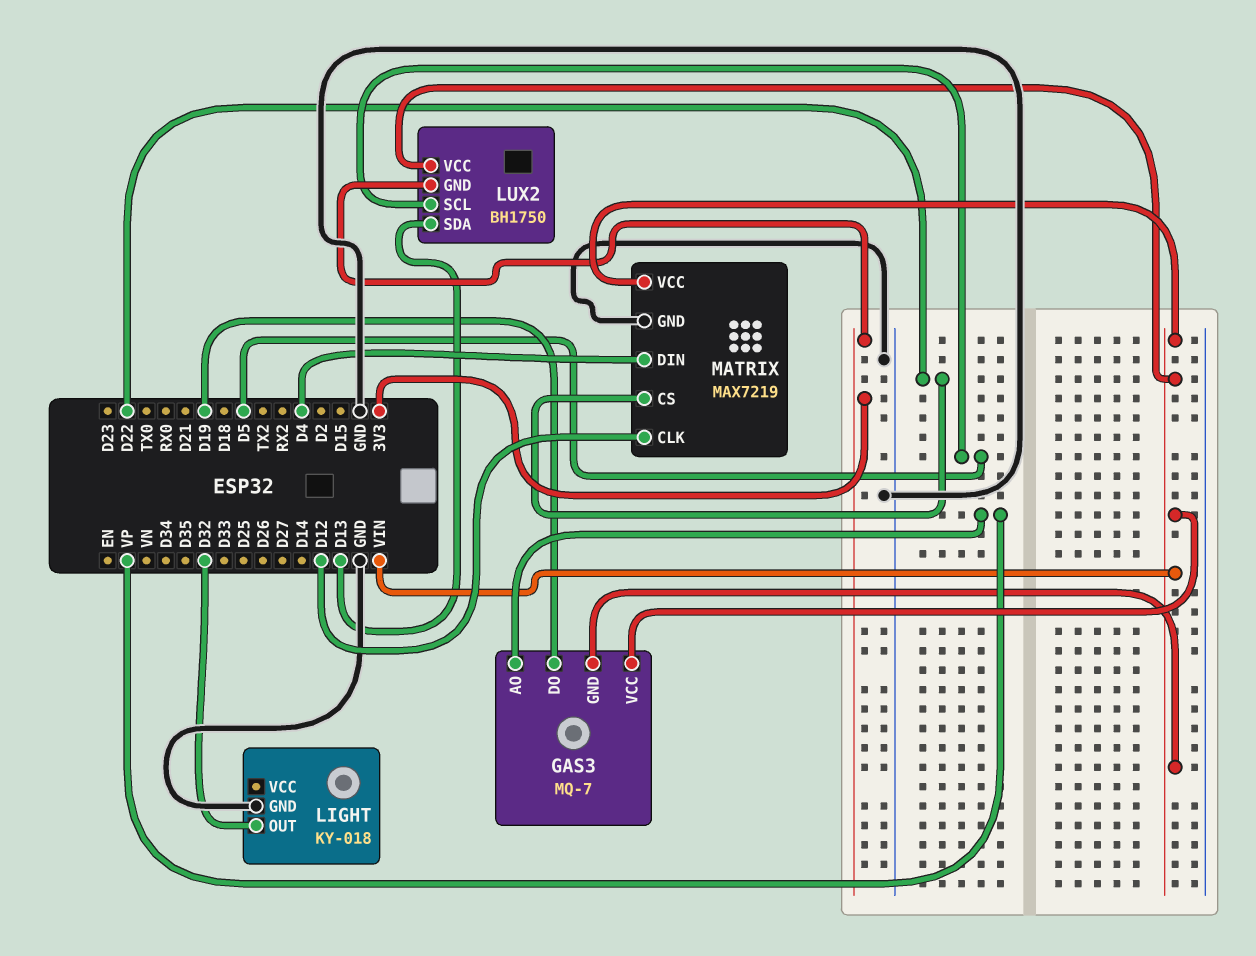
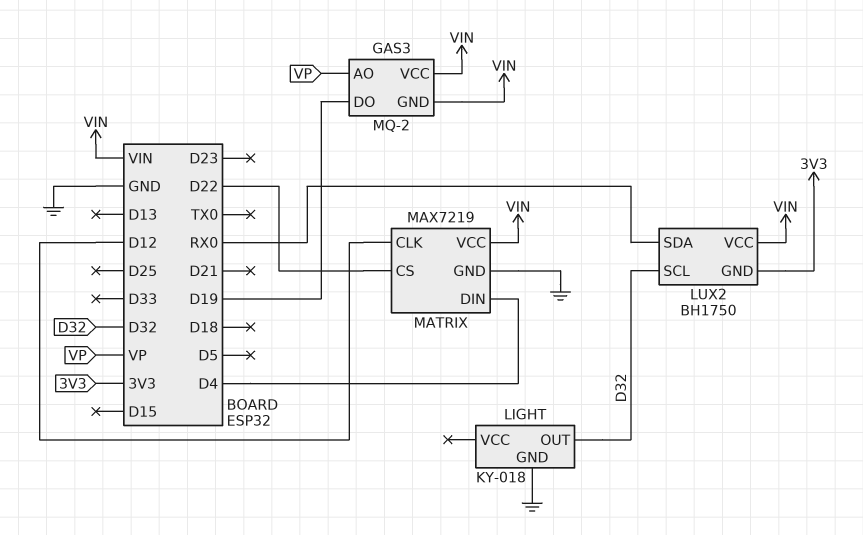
GAS3: MQ-7 -> MQ-2
LUX2 pin SCL: D5 -> D32
LUX2 pin SDA: D13 -> RX0

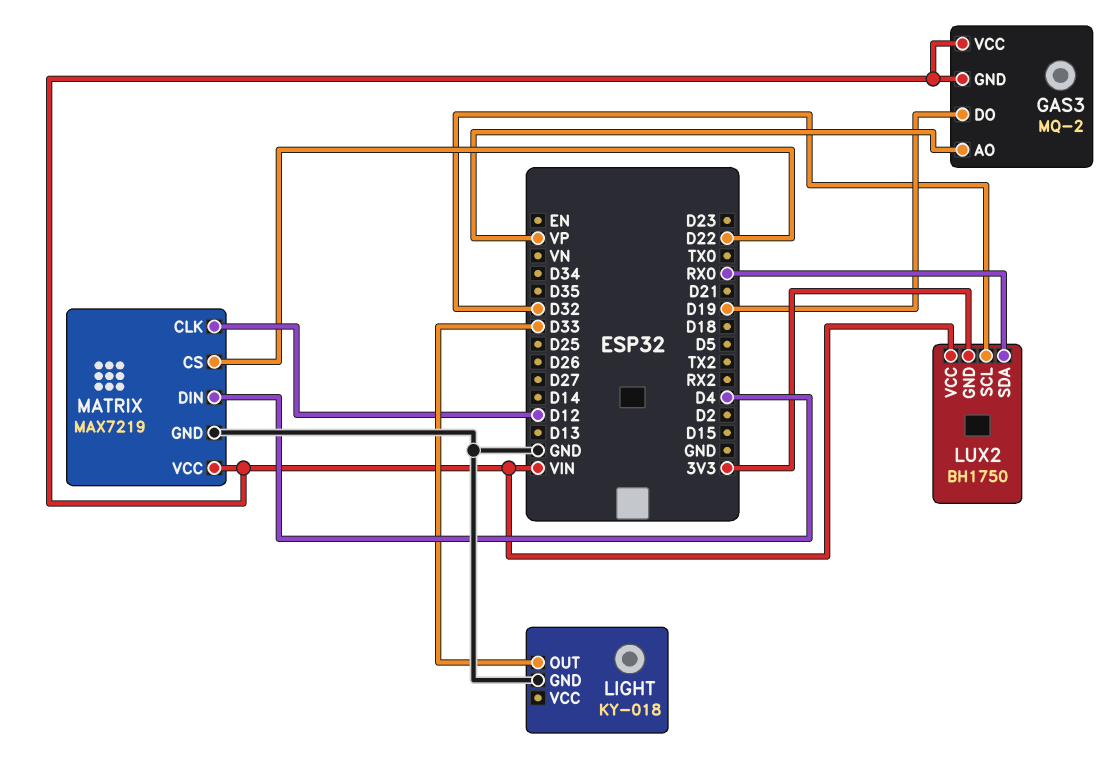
LIGHT pin OUT: D32 -> D33

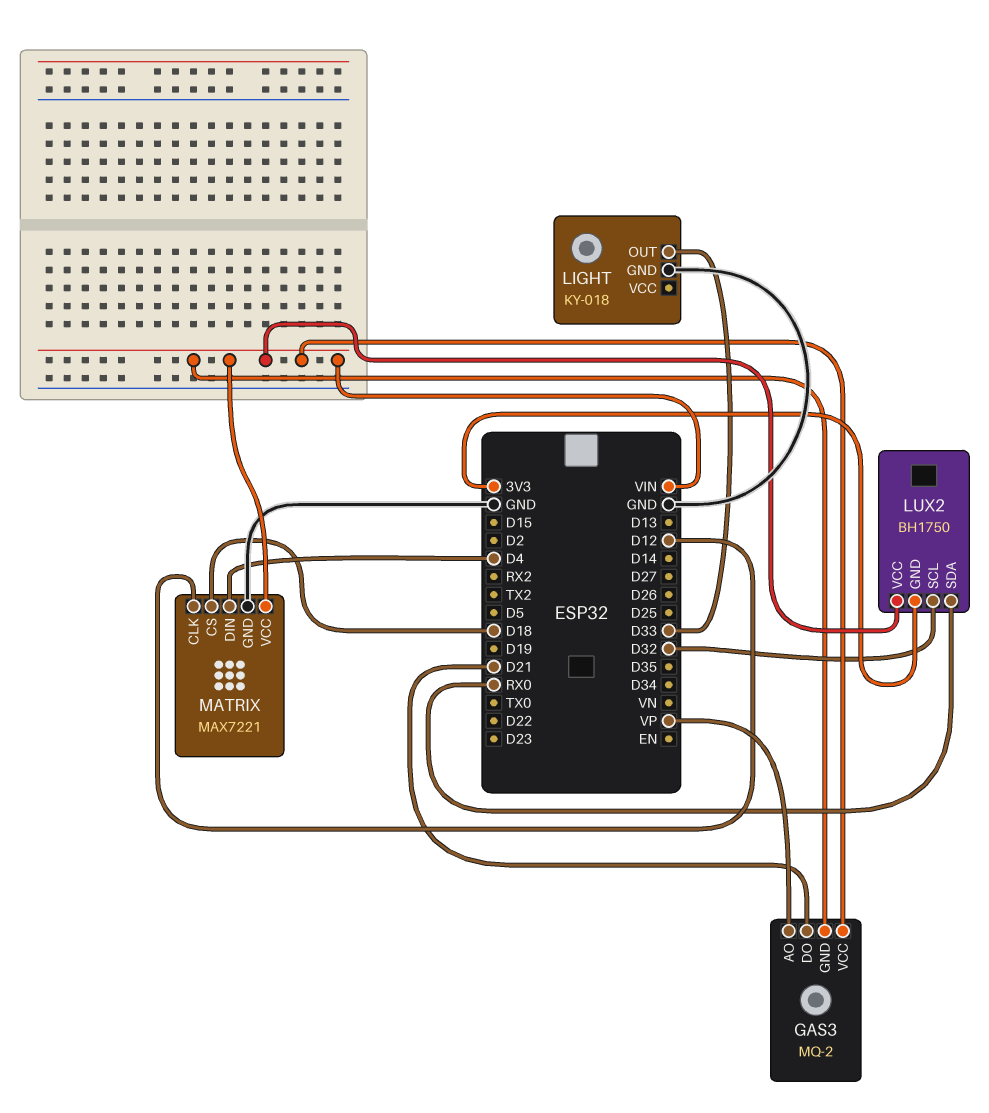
GAS3 pin DO: D19 -> D21
MATRIX: MAX7219 -> MAX7221
MATRIX pin CS: D22 -> D18

